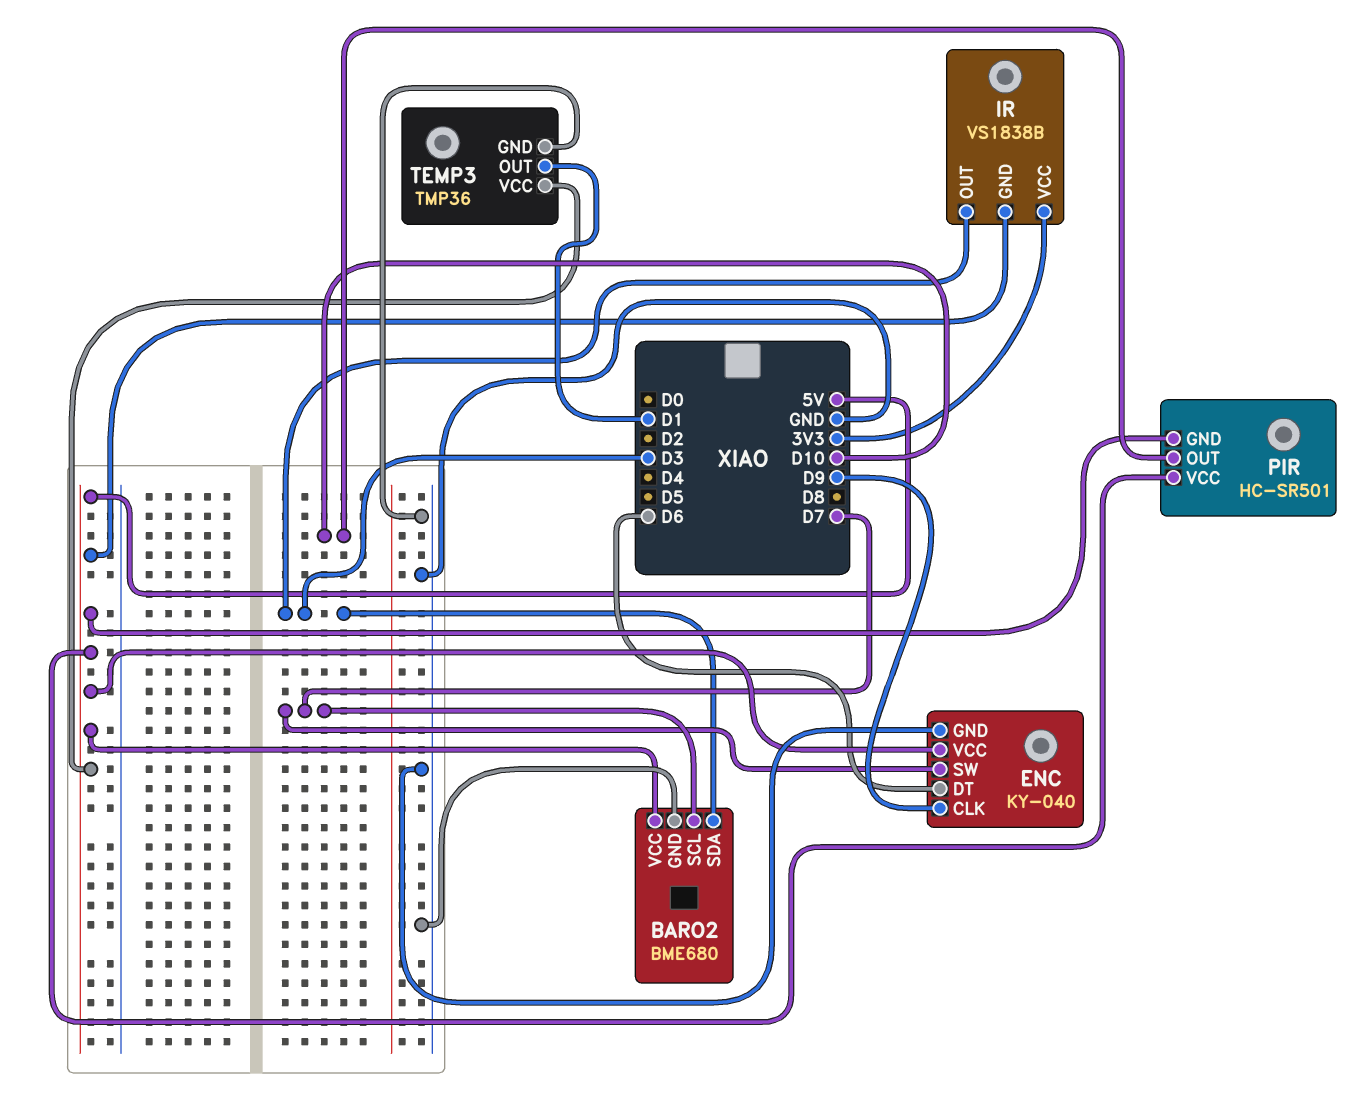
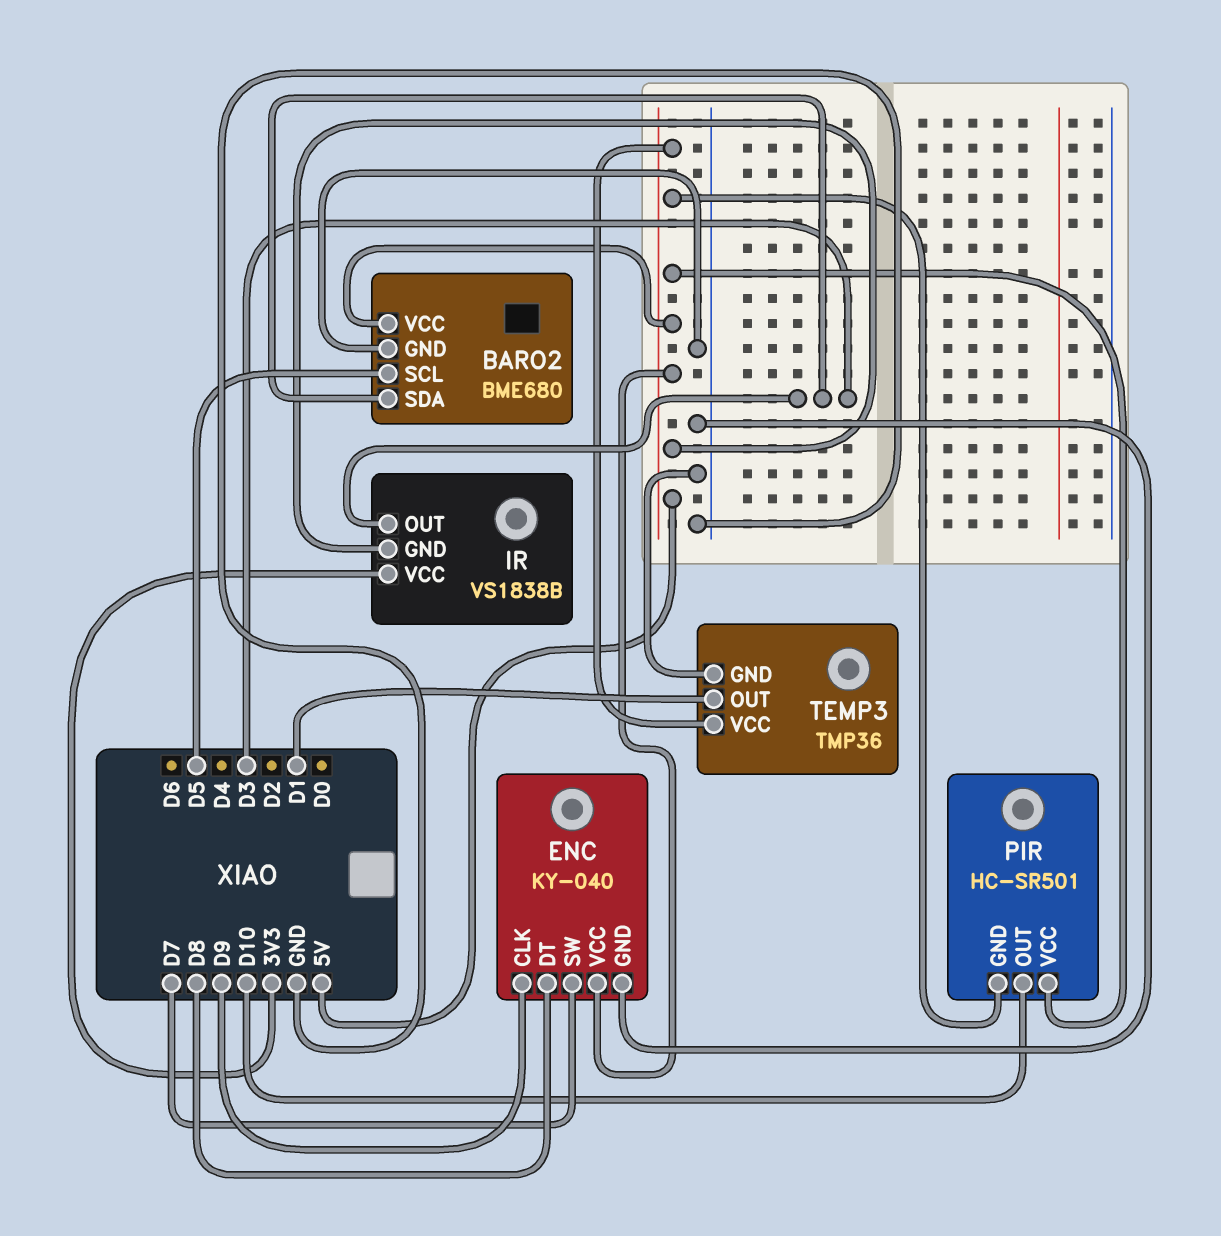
BARO2 pin SCL: D7 -> D5
ENC pin DT: D6 -> D8

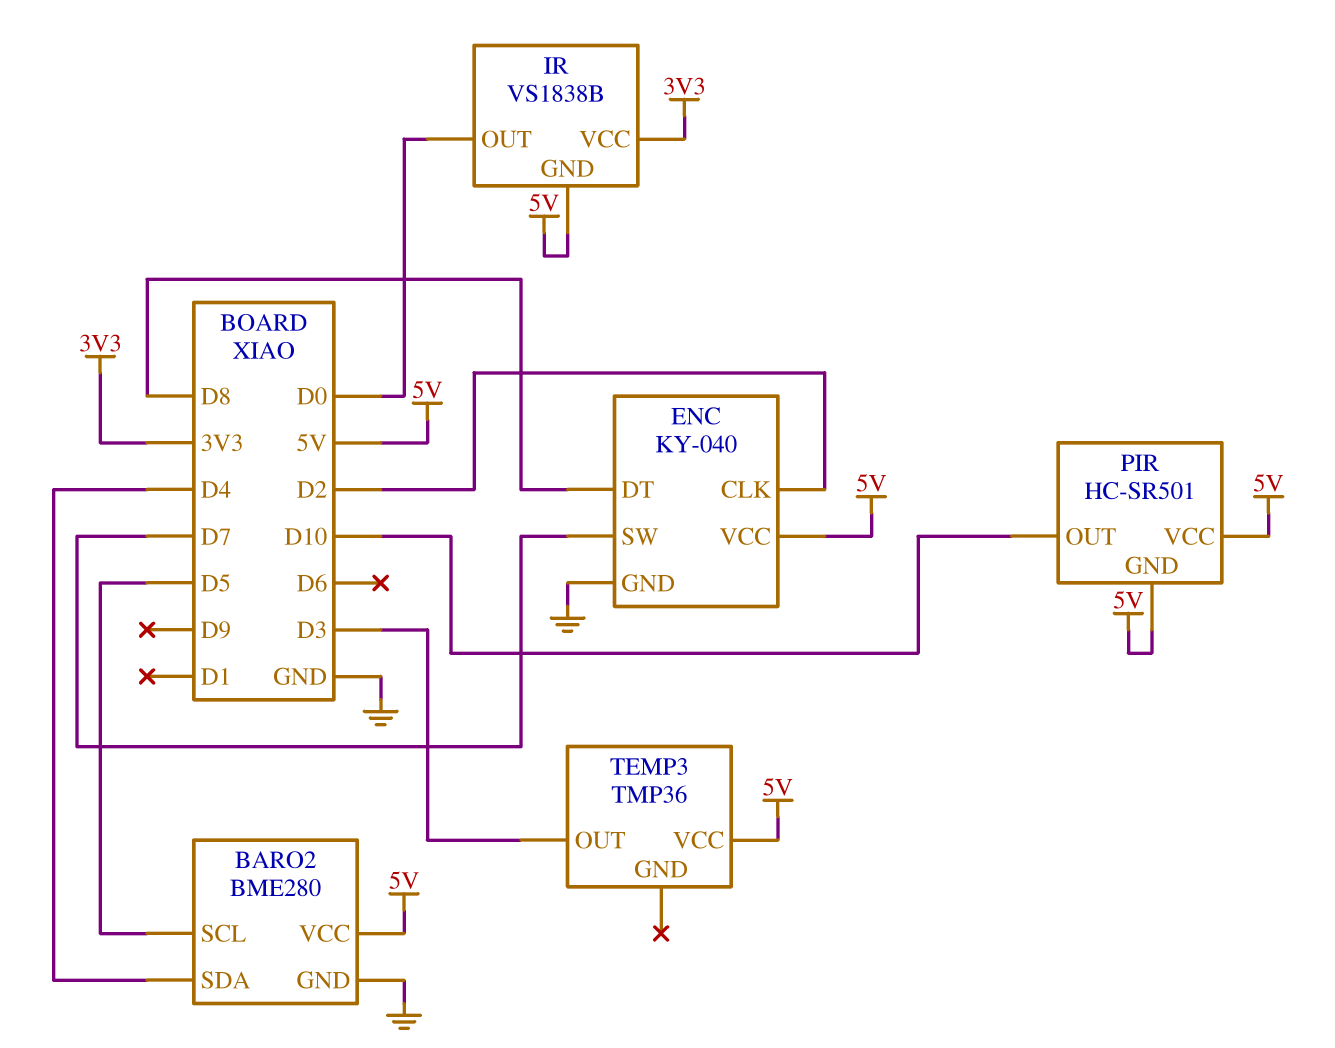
BARO2: BME680 -> BME280
BARO2 pin SDA: D3 -> D4
ENC pin CLK: D9 -> D2
IR pin OUT: D3 -> D0
TEMP3 pin GND: GND -> none
TEMP3 pin OUT: D1 -> D3

